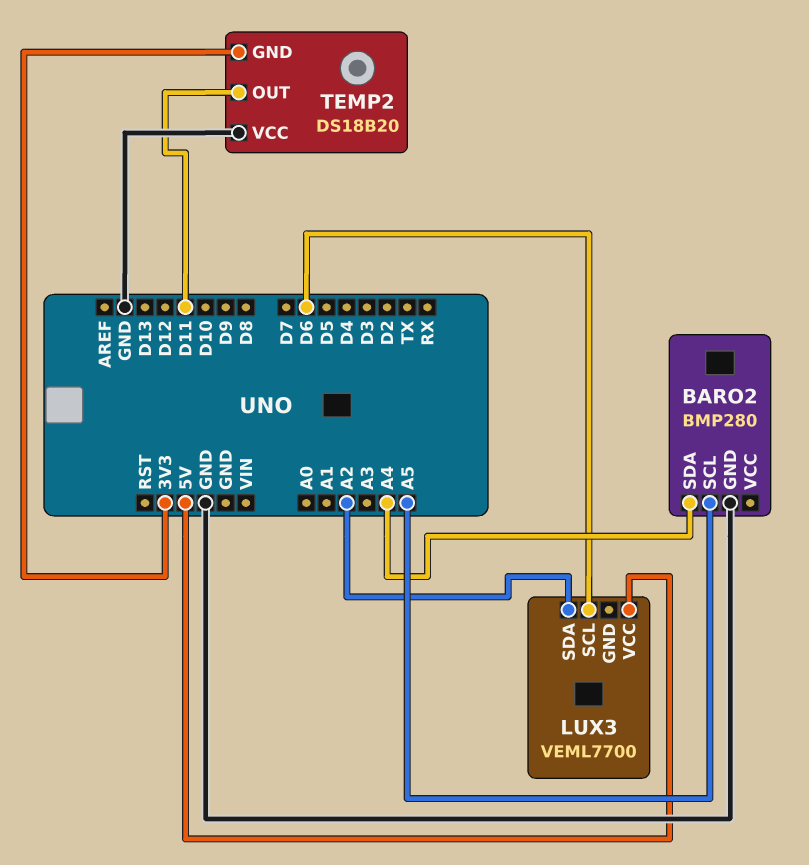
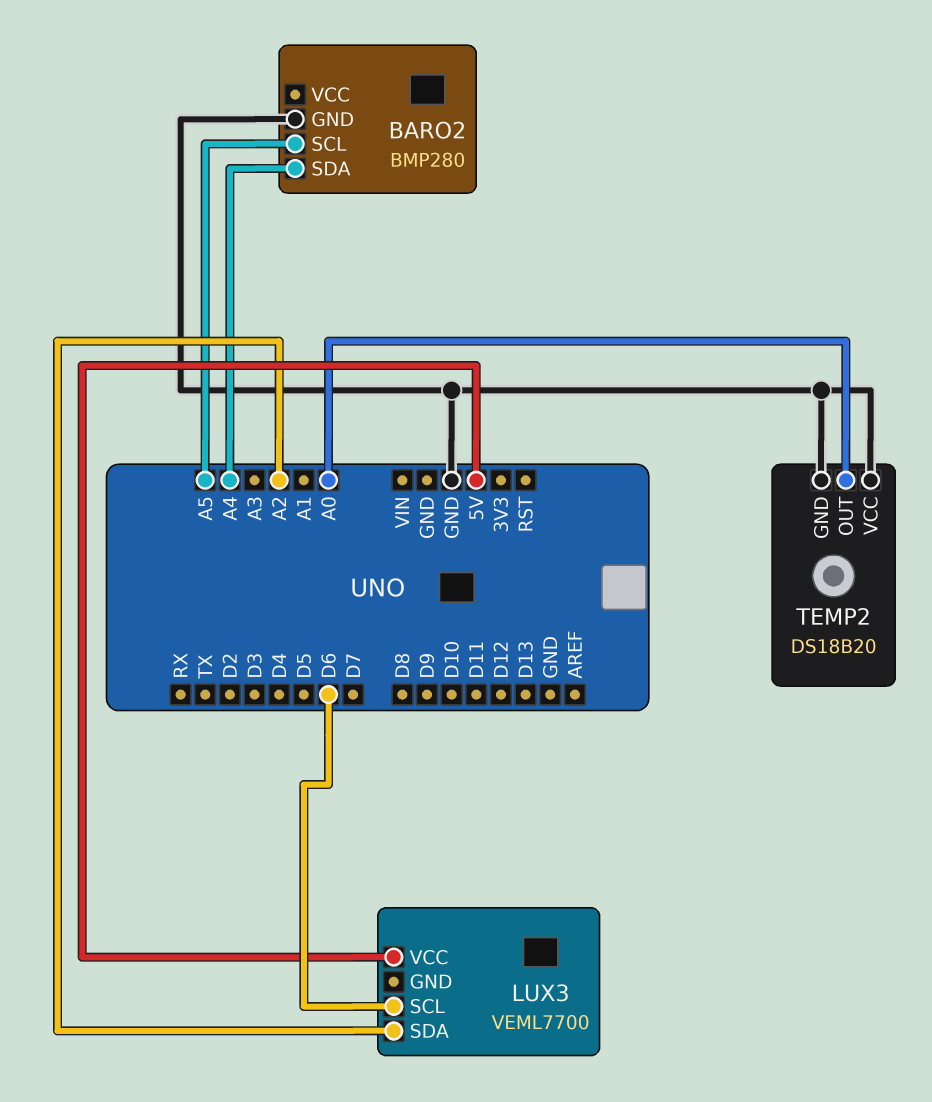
TEMP2 pin GND: 3V3 -> GND
TEMP2 pin OUT: D11 -> A0

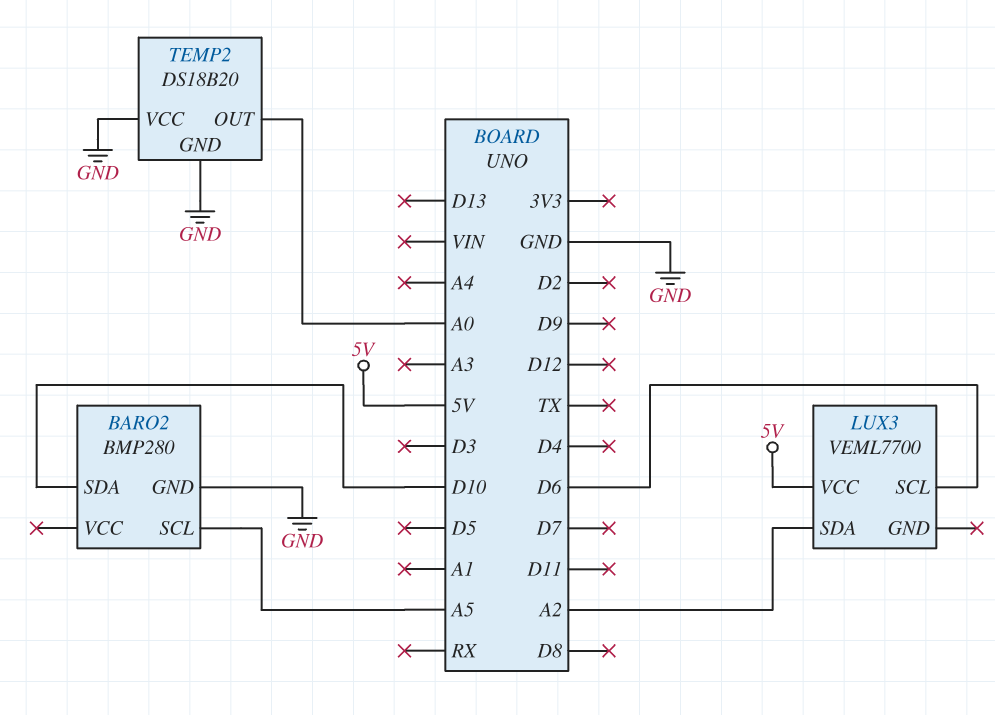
BARO2 pin SDA: A4 -> D10

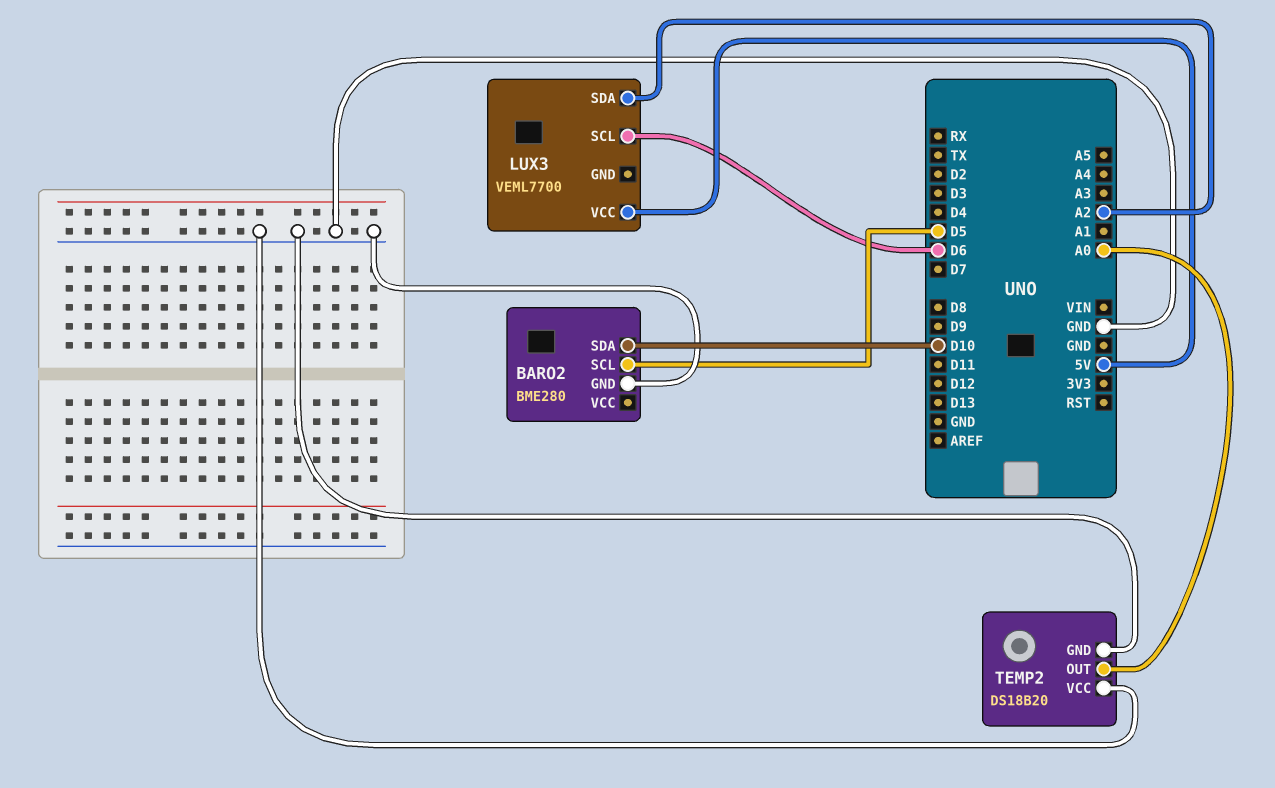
BARO2: BMP280 -> BME280
BARO2 pin SCL: A5 -> D5

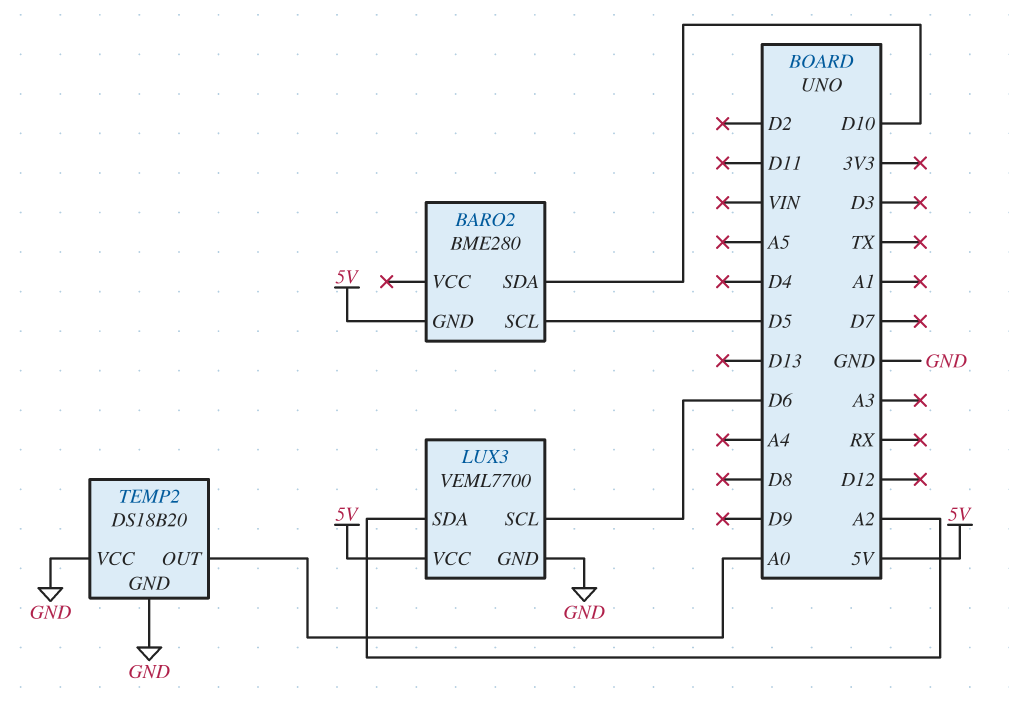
BARO2 pin GND: GND -> 5V
LUX3 pin GND: none -> GND

